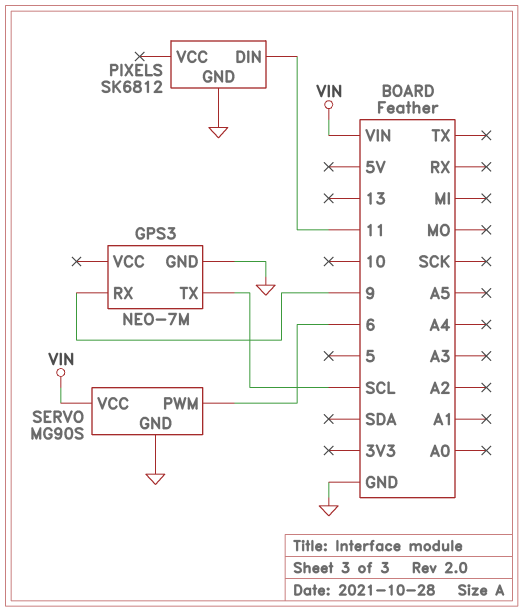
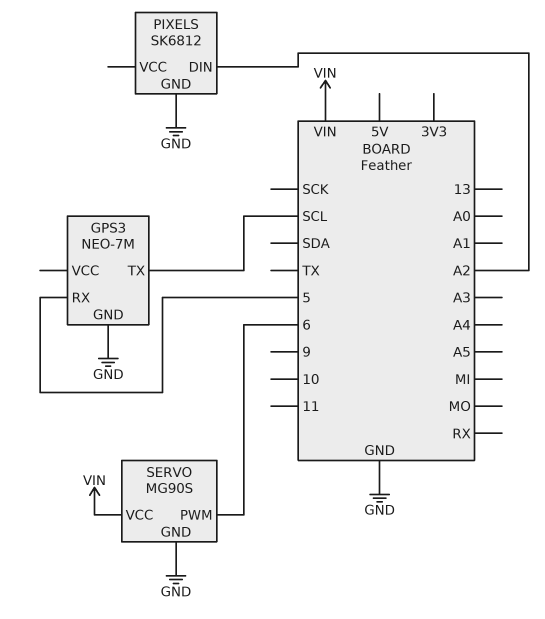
GPS3 pin RX: 9 -> 5
PIXELS pin DIN: 11 -> A2

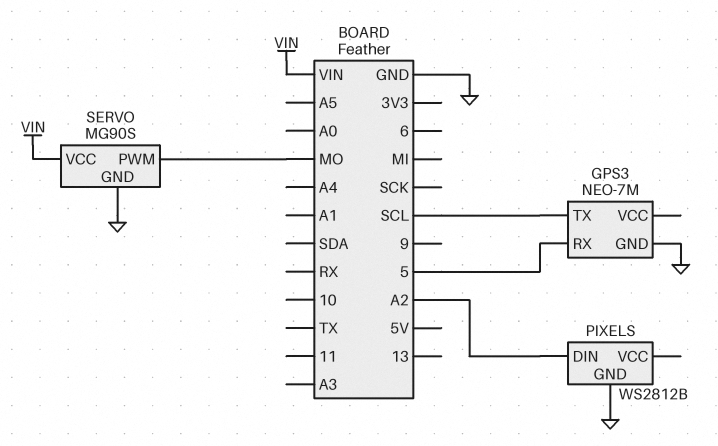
PIXELS: SK6812 -> WS2812B
SERVO pin PWM: 6 -> MO

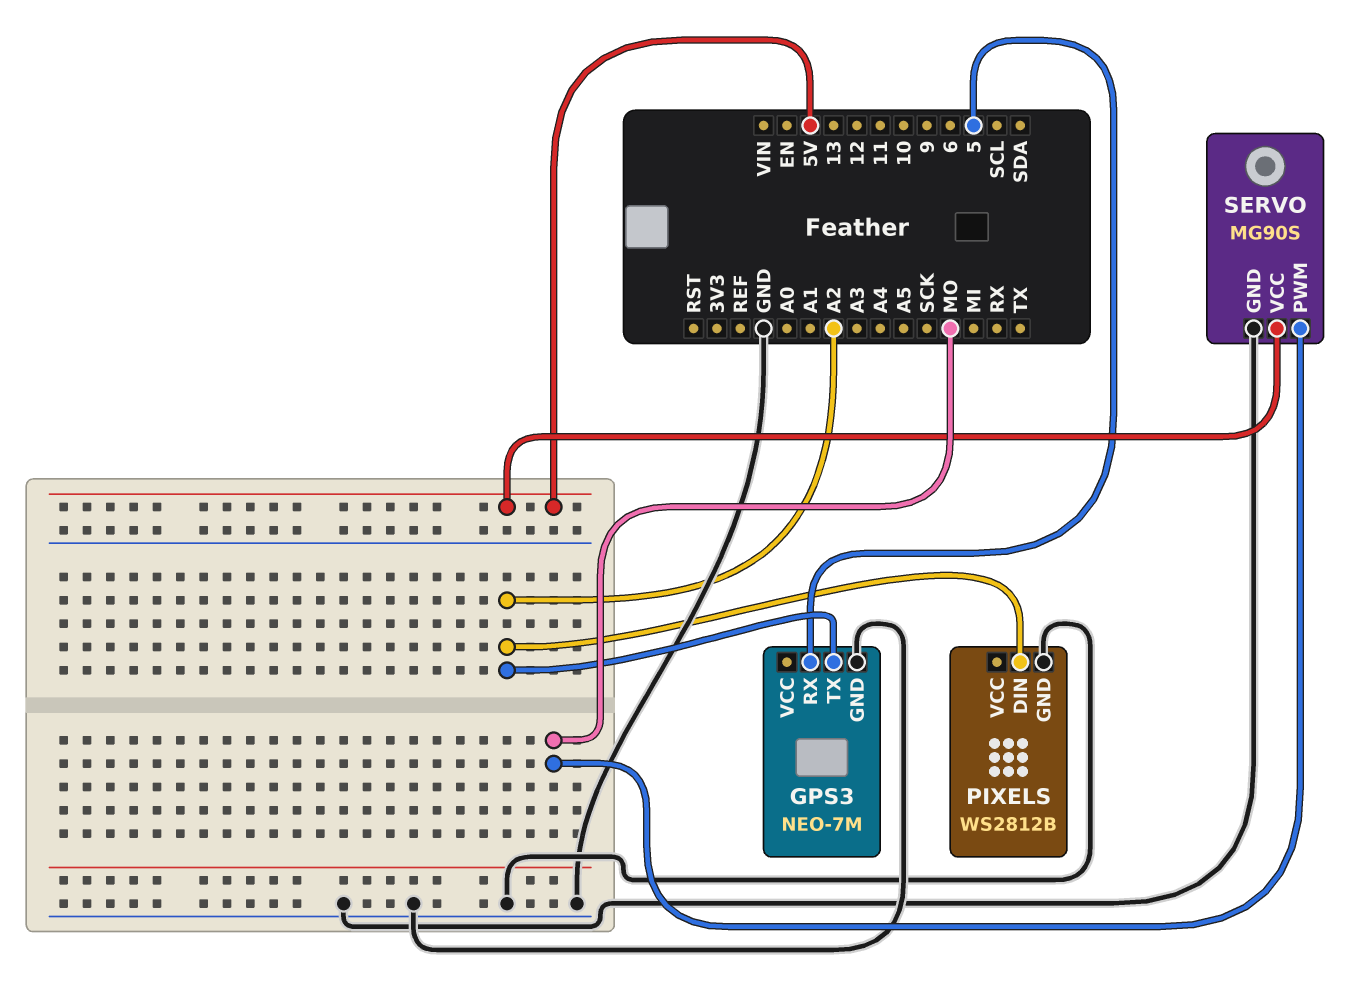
GPS3 pin TX: SCL -> A2
SERVO pin VCC: VIN -> 5V

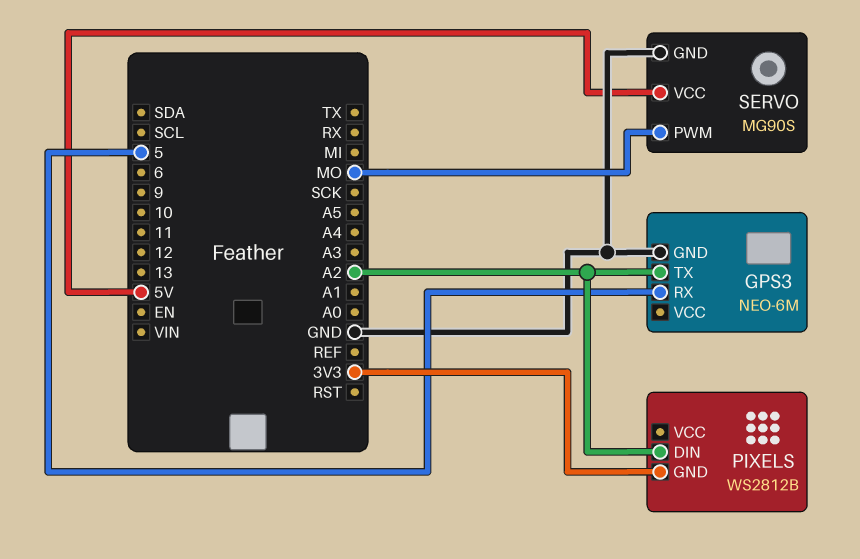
GPS3: NEO-7M -> NEO-6M
PIXELS pin GND: GND -> 3V3

